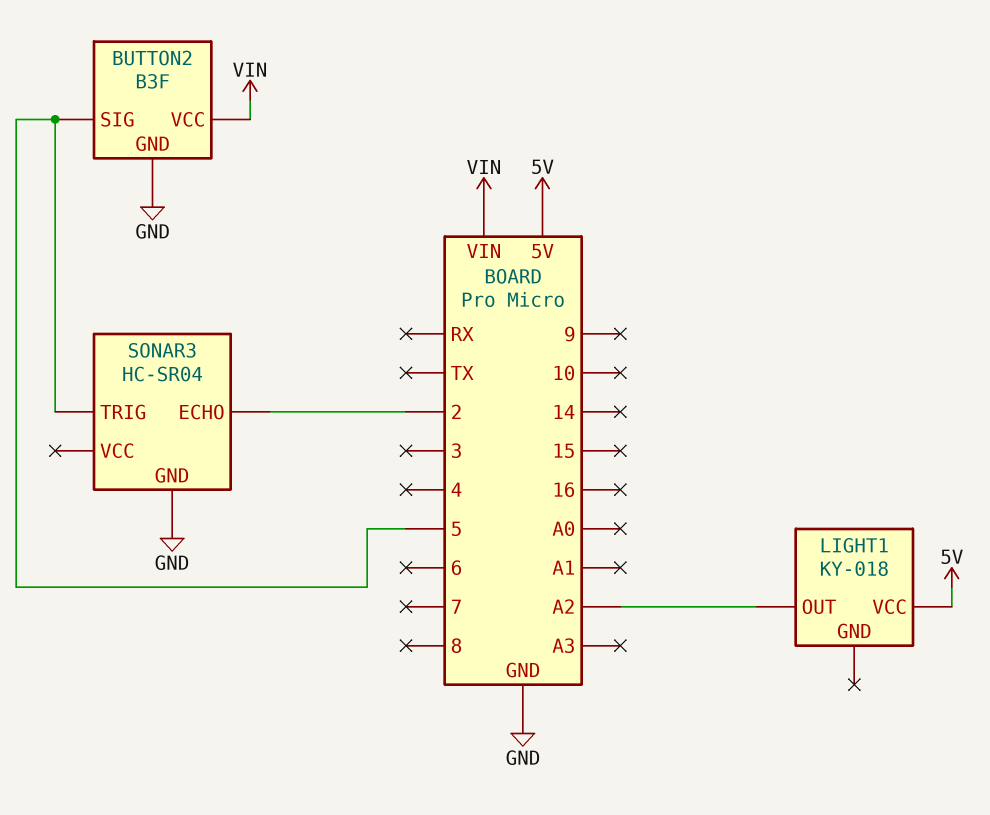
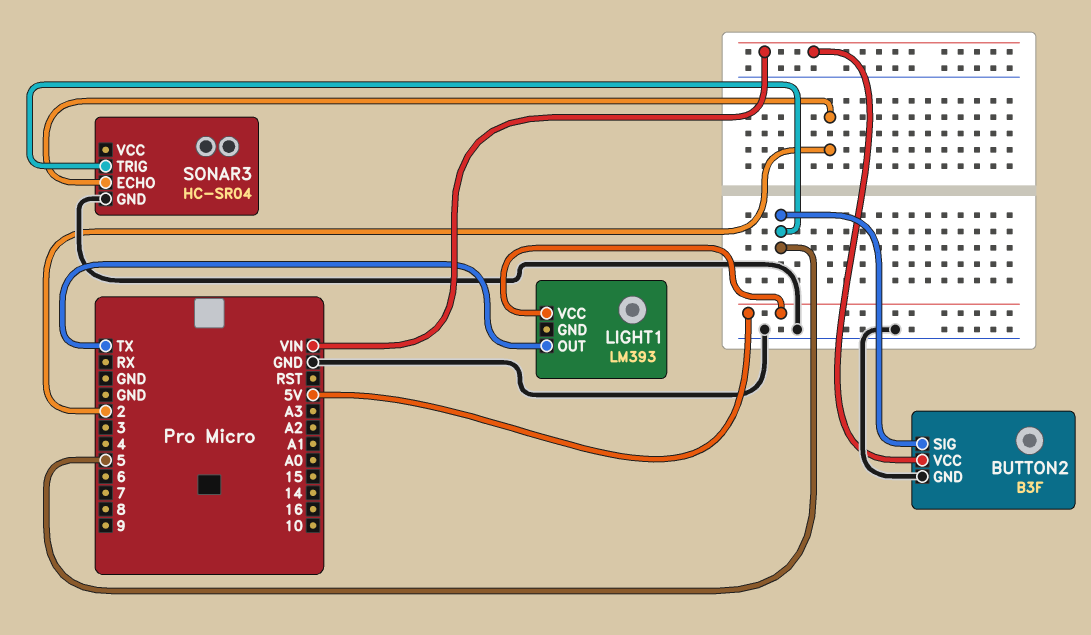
LIGHT1: KY-018 -> LM393
LIGHT1 pin OUT: A2 -> TX

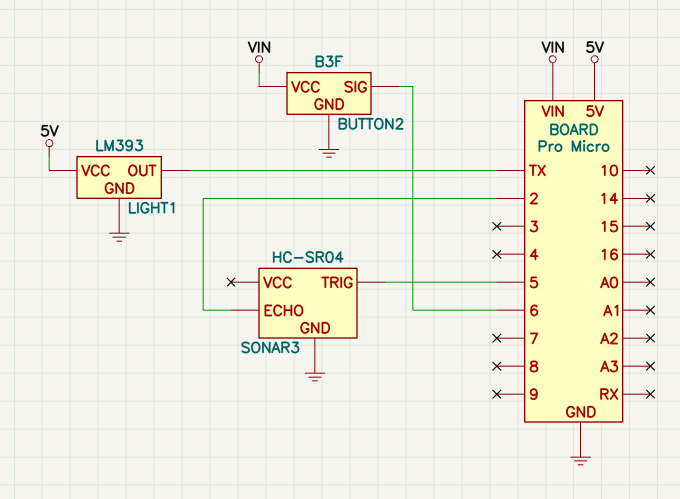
BUTTON2 pin SIG: 5 -> 6
LIGHT1 pin GND: none -> GND

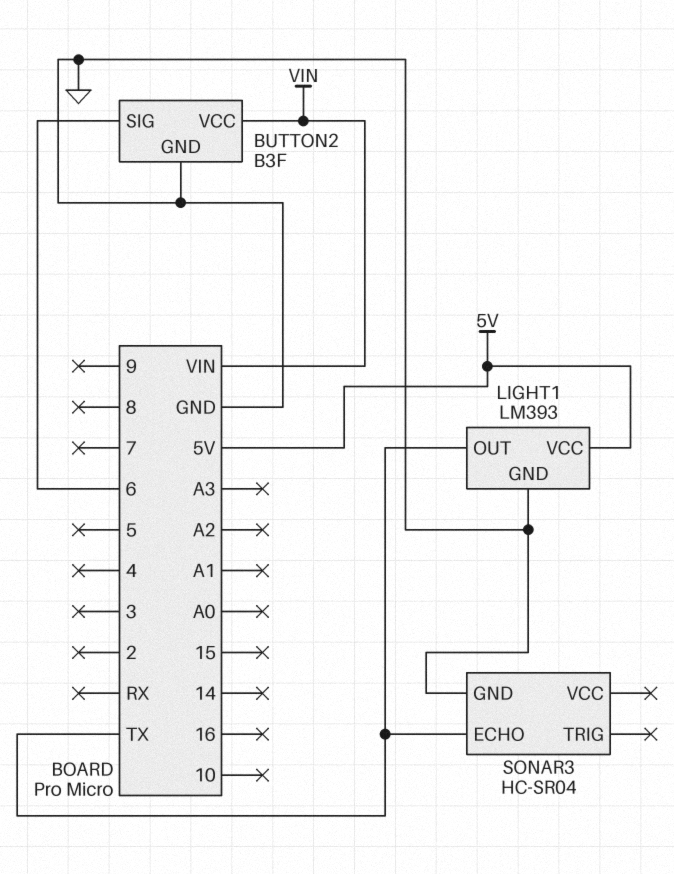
SONAR3 pin ECHO: 2 -> TX
SONAR3 pin TRIG: 5 -> none

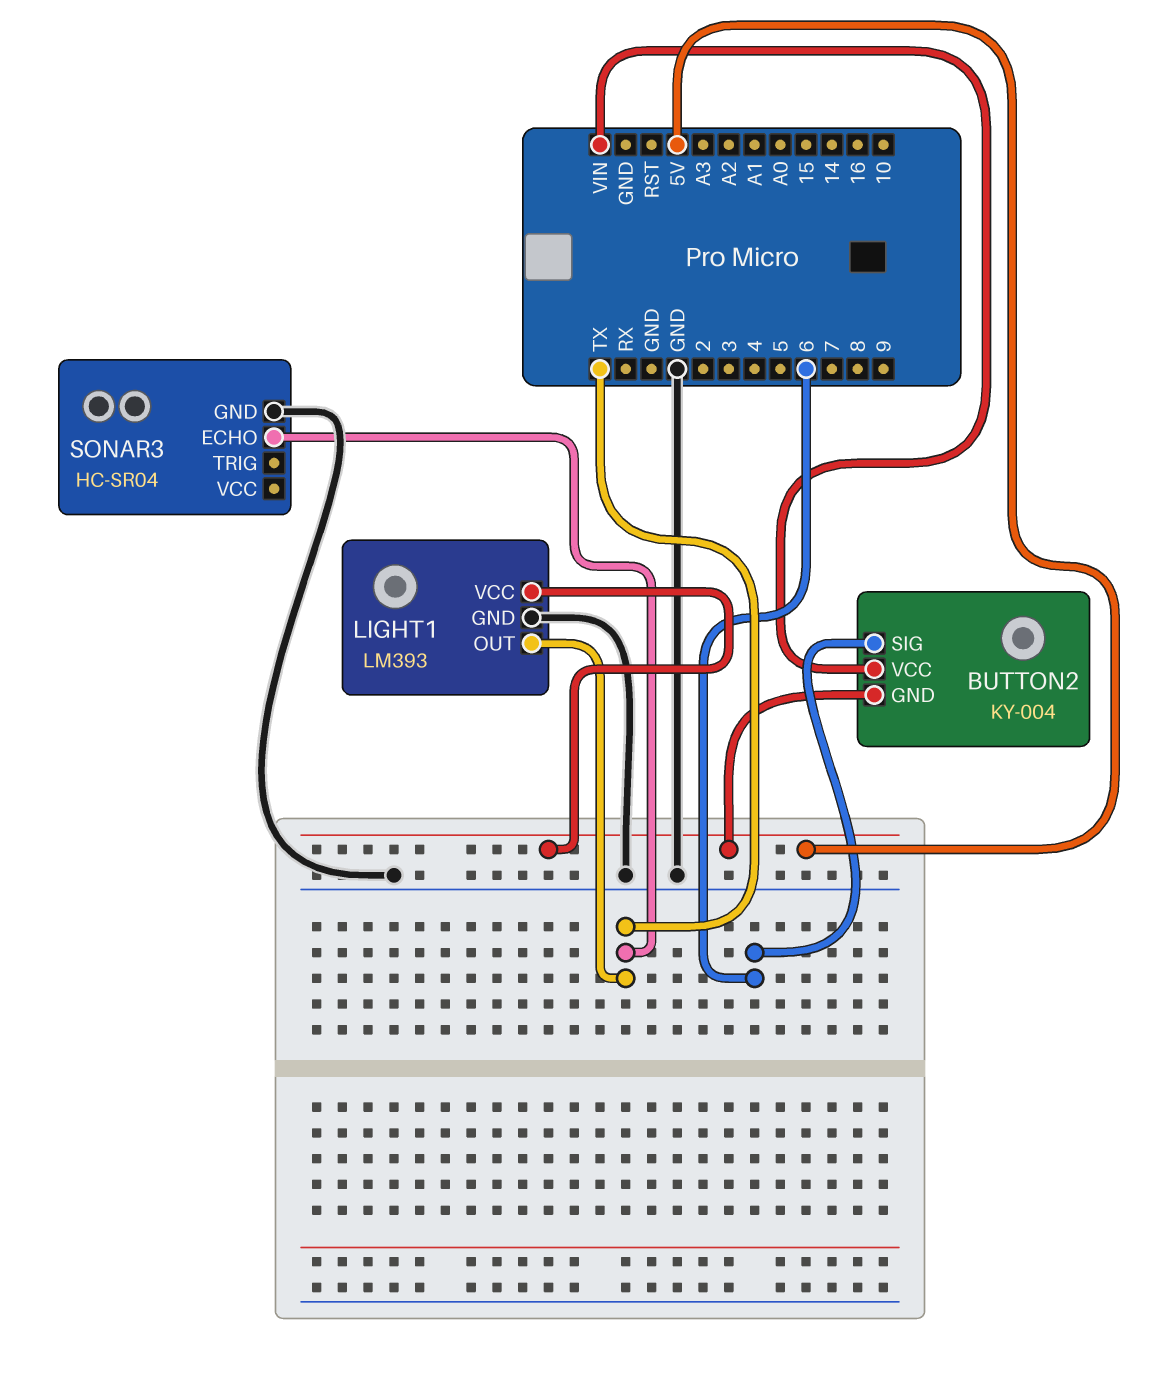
BUTTON2: B3F -> KY-004
BUTTON2 pin GND: GND -> 5V

